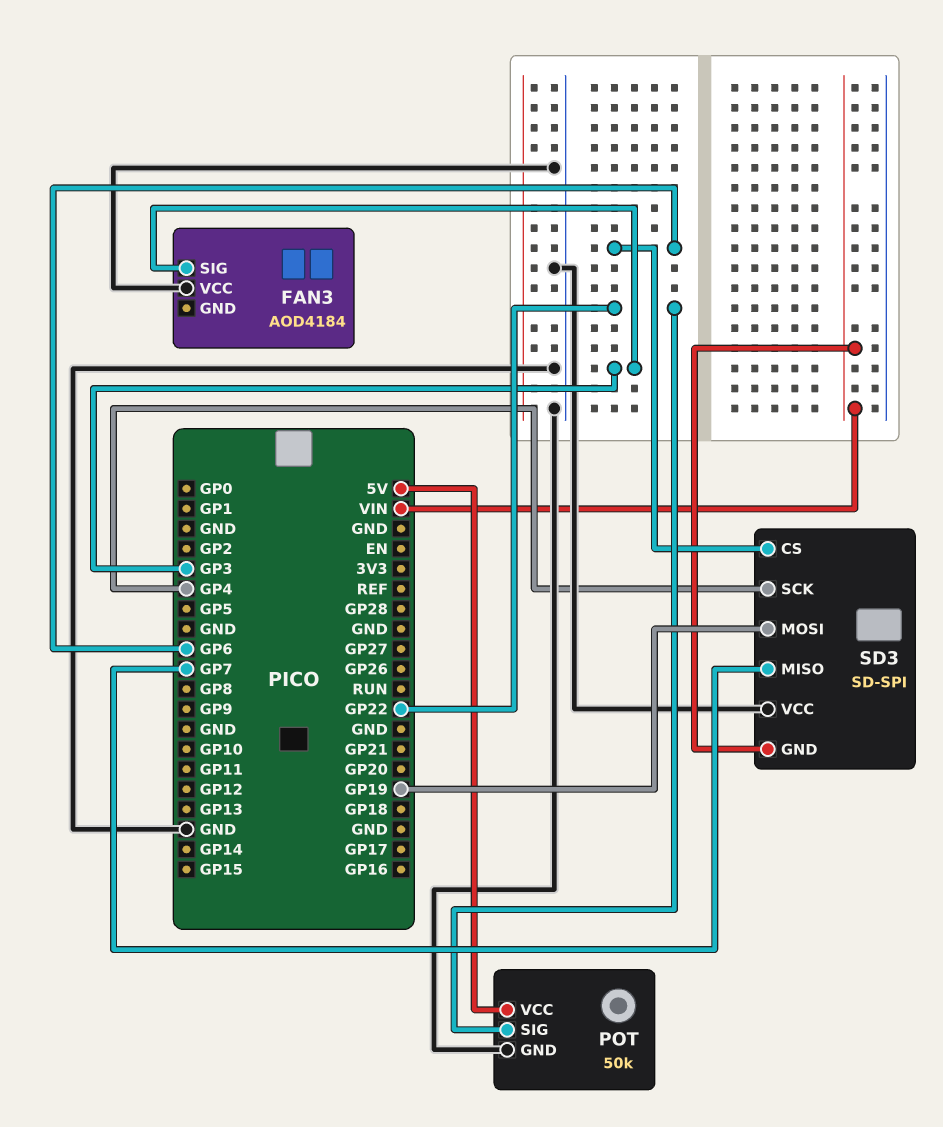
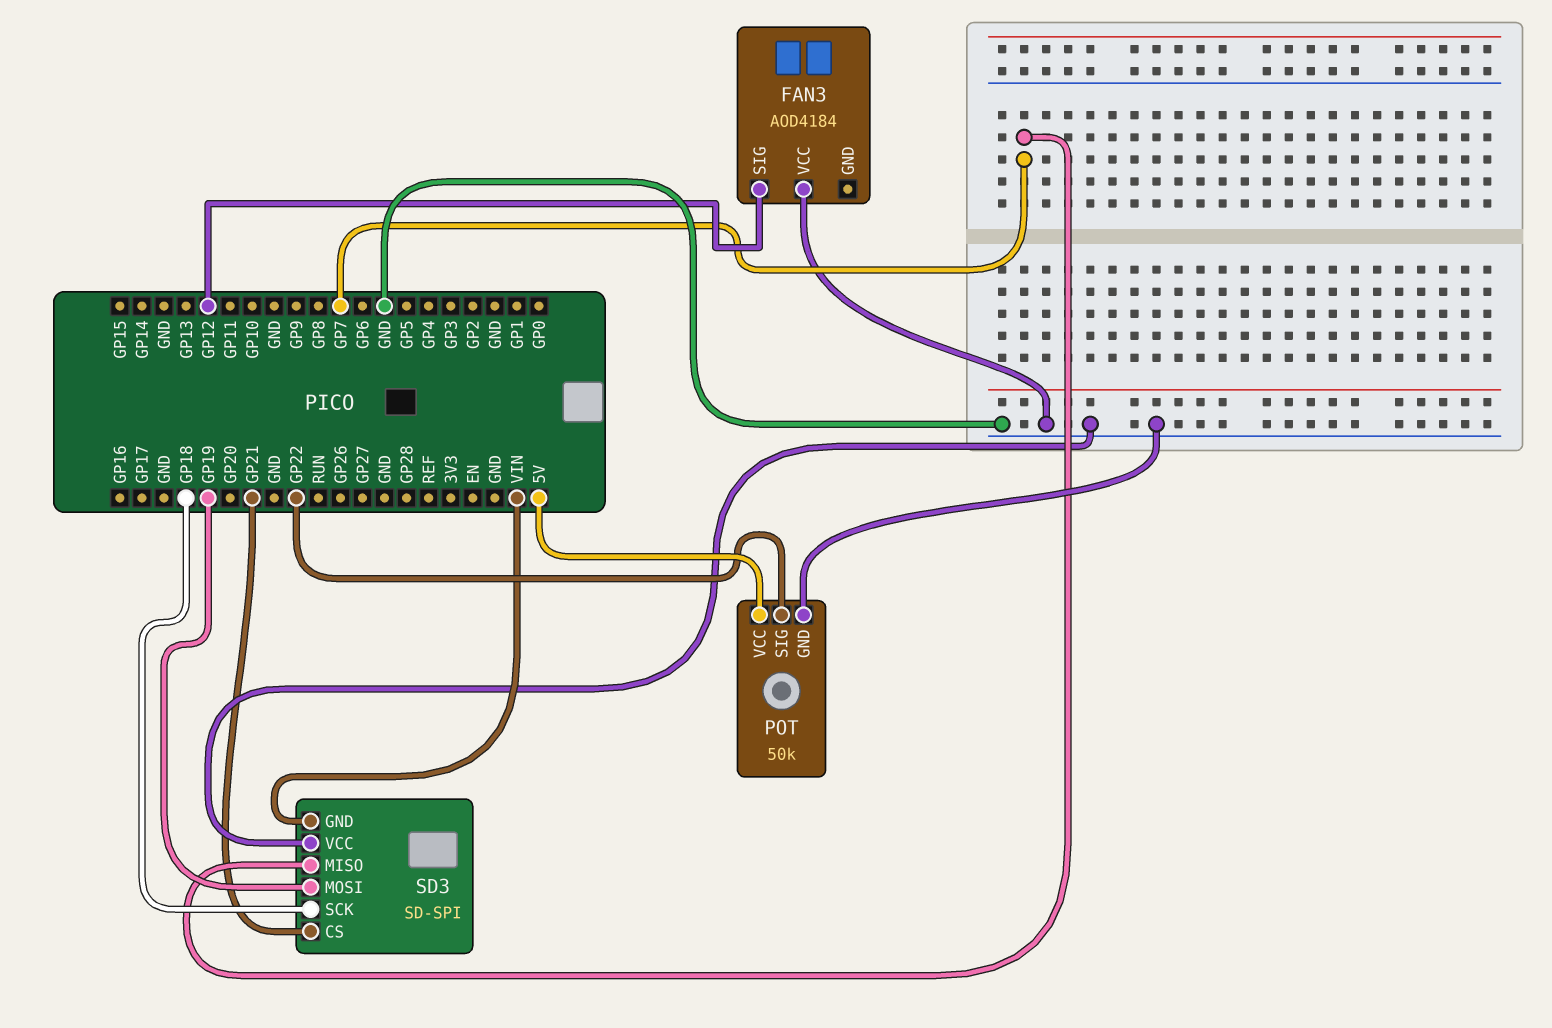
FAN3 pin SIG: GP3 -> GP12
SD3 pin CS: GP6 -> GP21
SD3 pin SCK: GP4 -> GP18

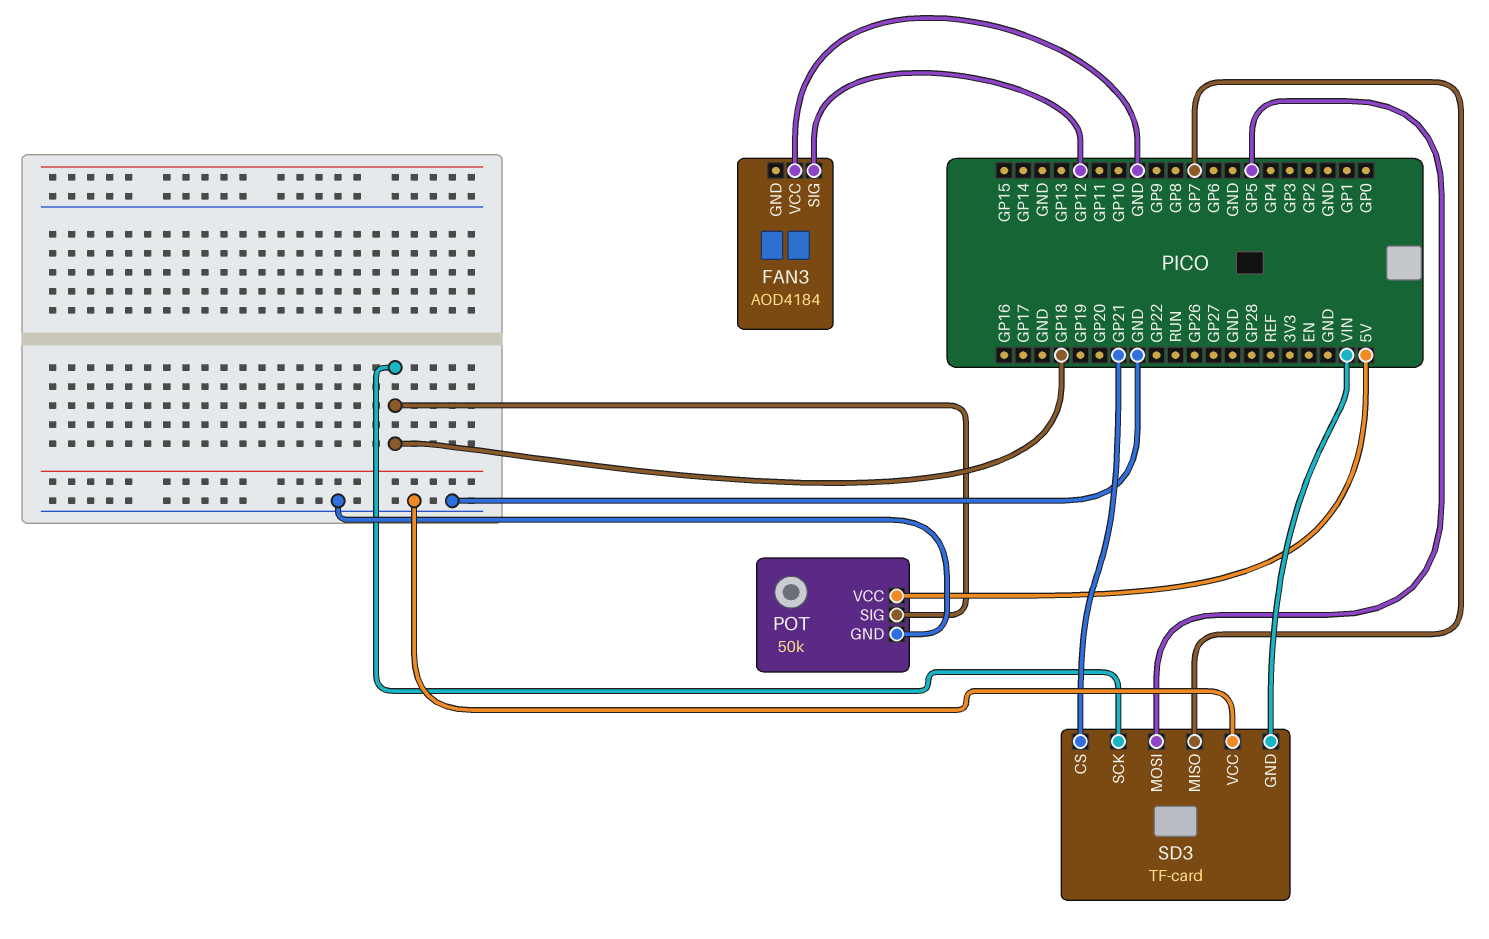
POT pin SIG: GP22 -> GP18
SD3: SD-SPI -> TF-card
SD3 pin MOSI: GP19 -> GP5

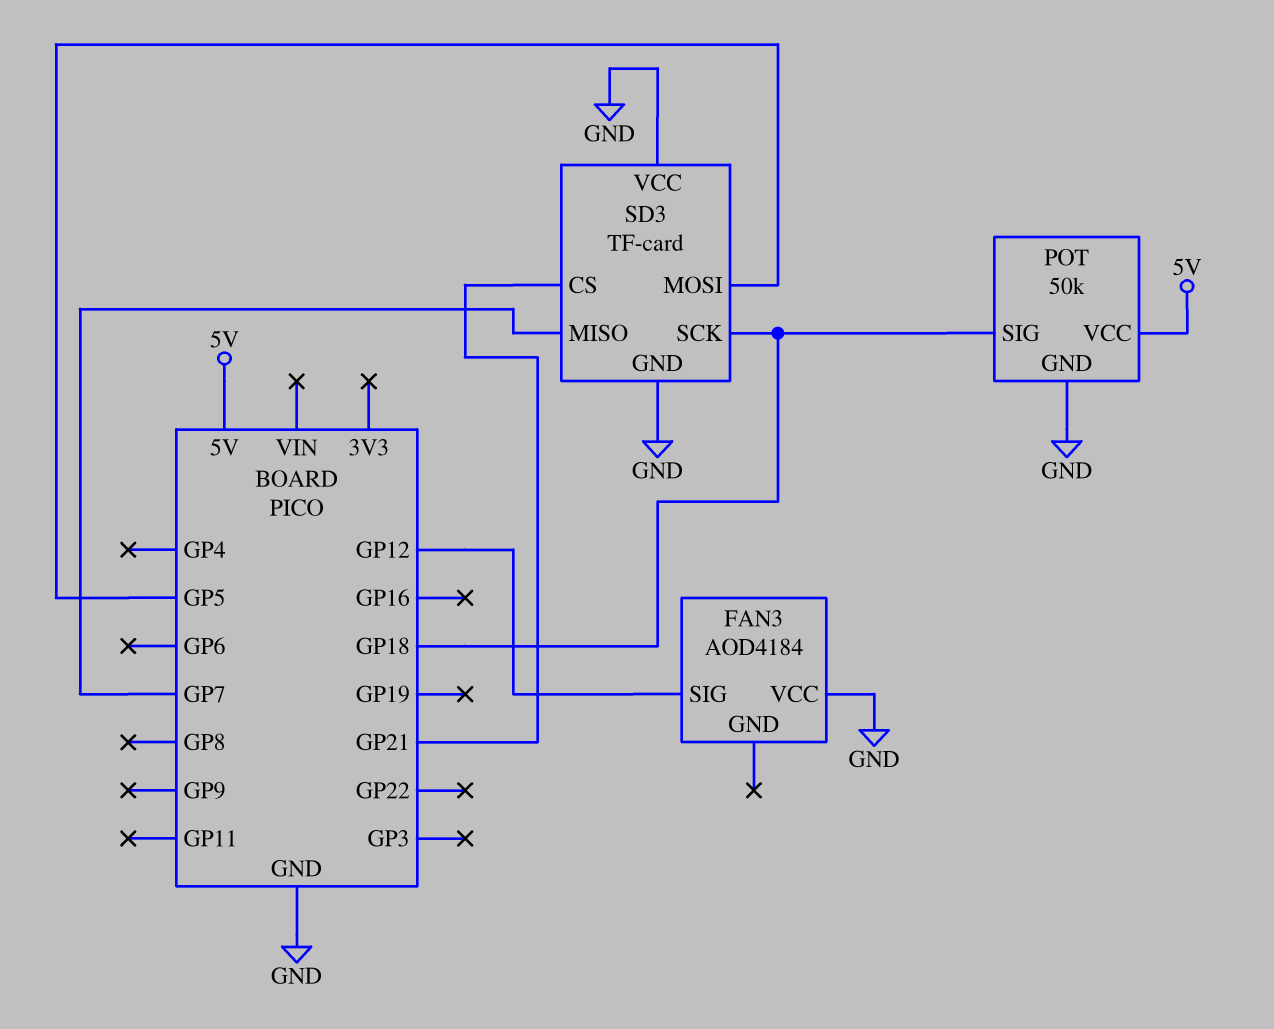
SD3 pin GND: VIN -> GND

